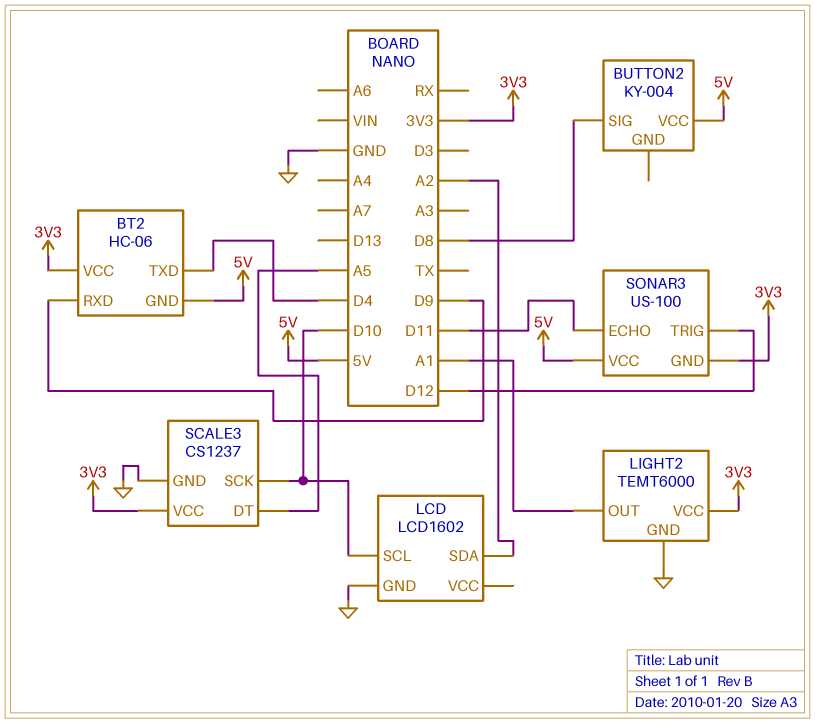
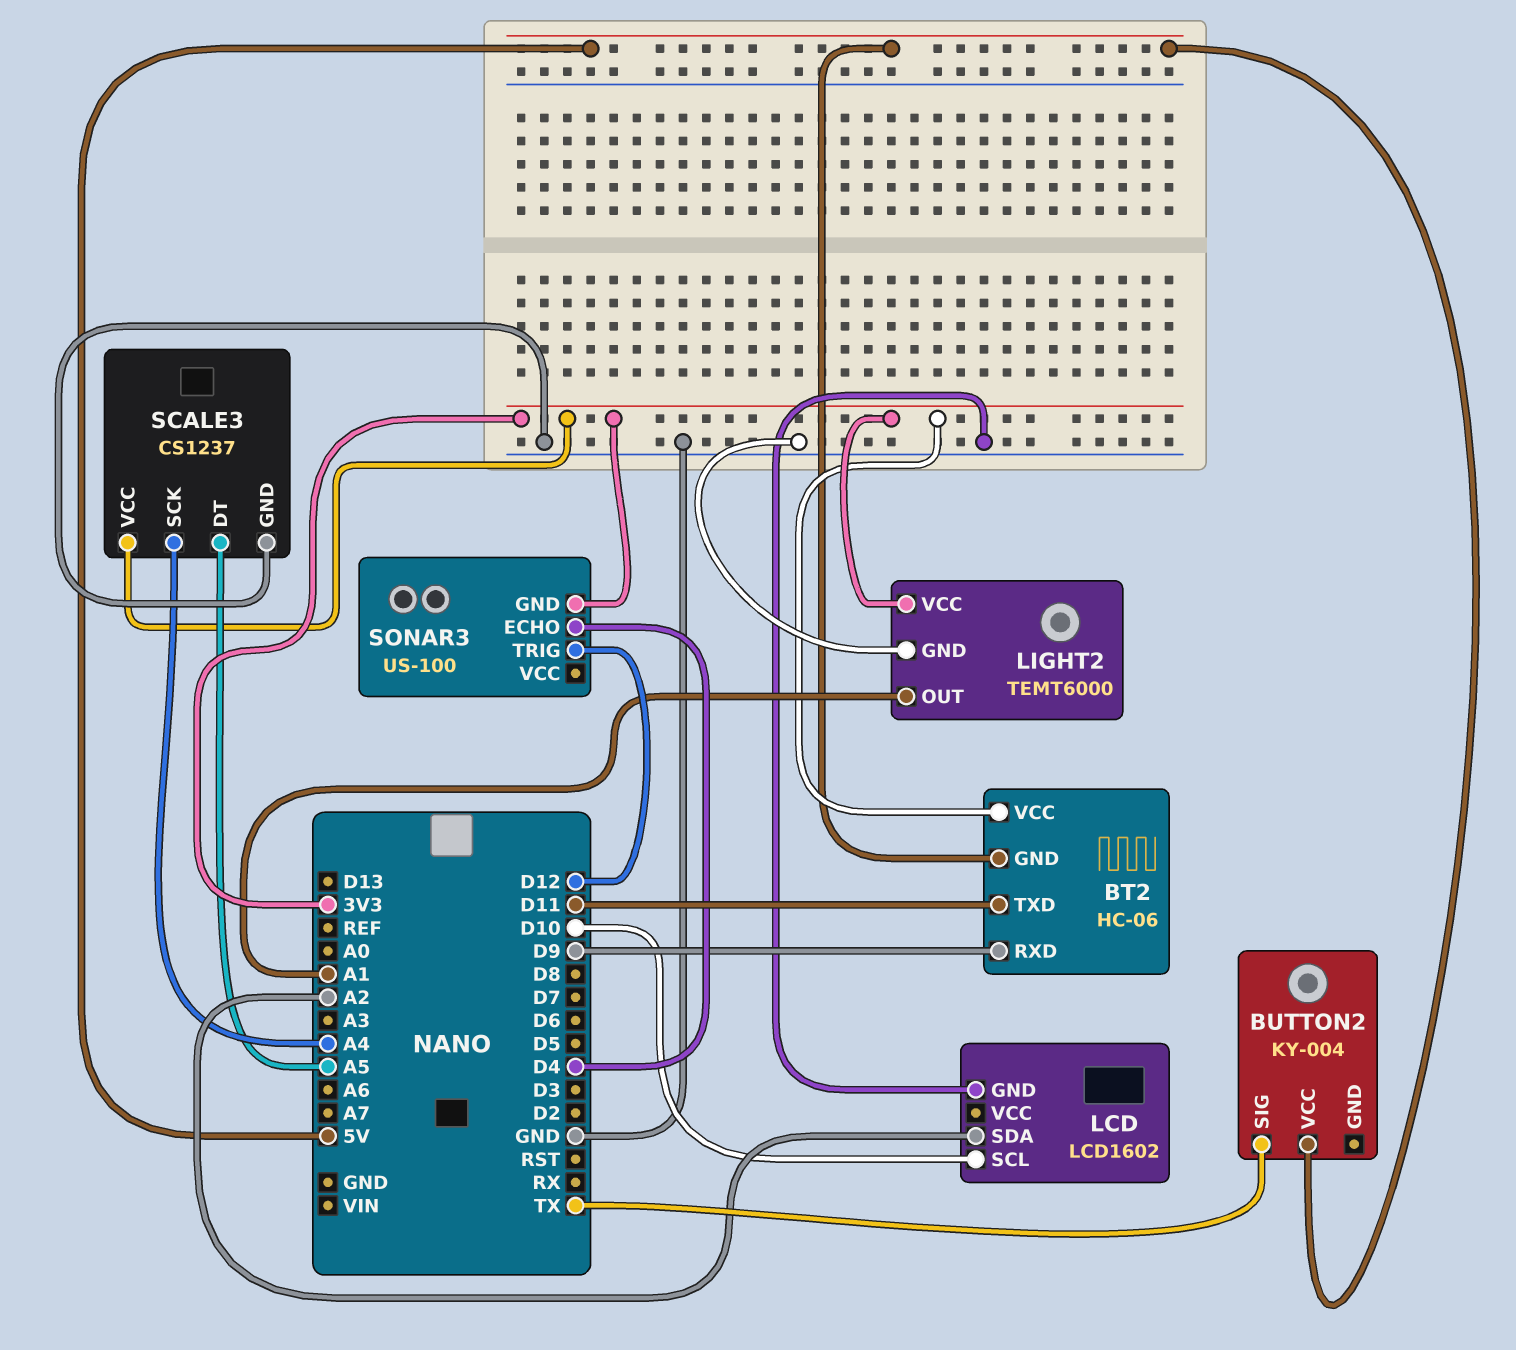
BT2 pin TXD: D4 -> D11
BUTTON2 pin SIG: D8 -> TX
SCALE3 pin SCK: D10 -> A4
SONAR3 pin ECHO: D11 -> D4
SONAR3 pin VCC: 5V -> none

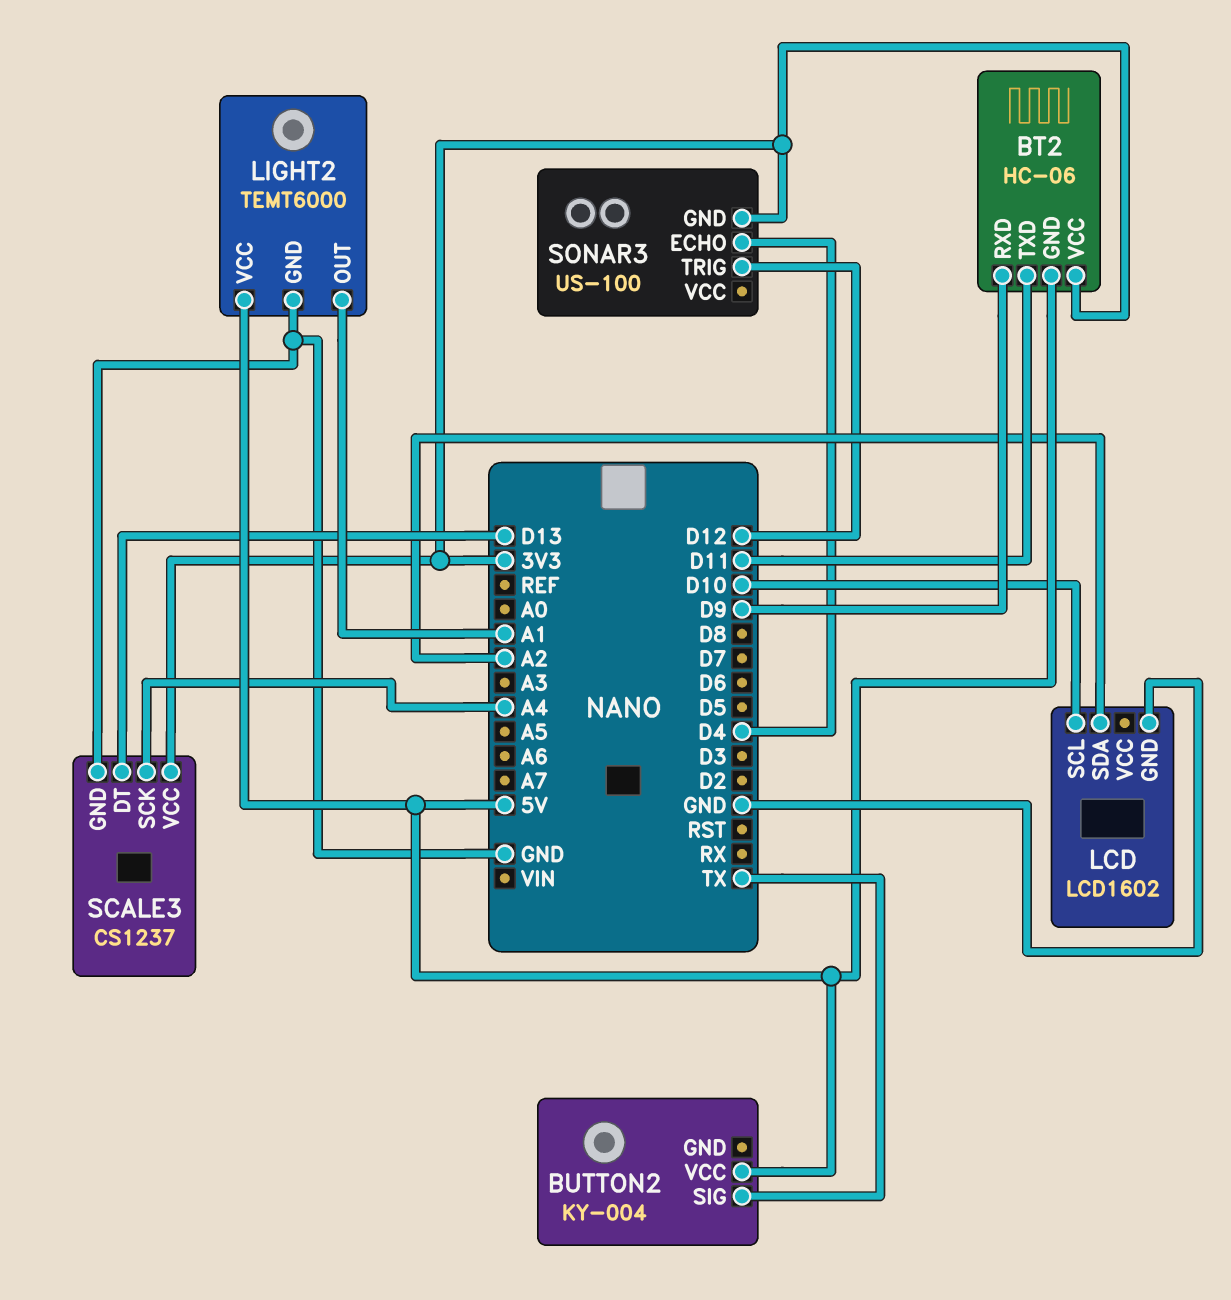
LIGHT2 pin VCC: 3V3 -> 5V
SCALE3 pin DT: A5 -> D13

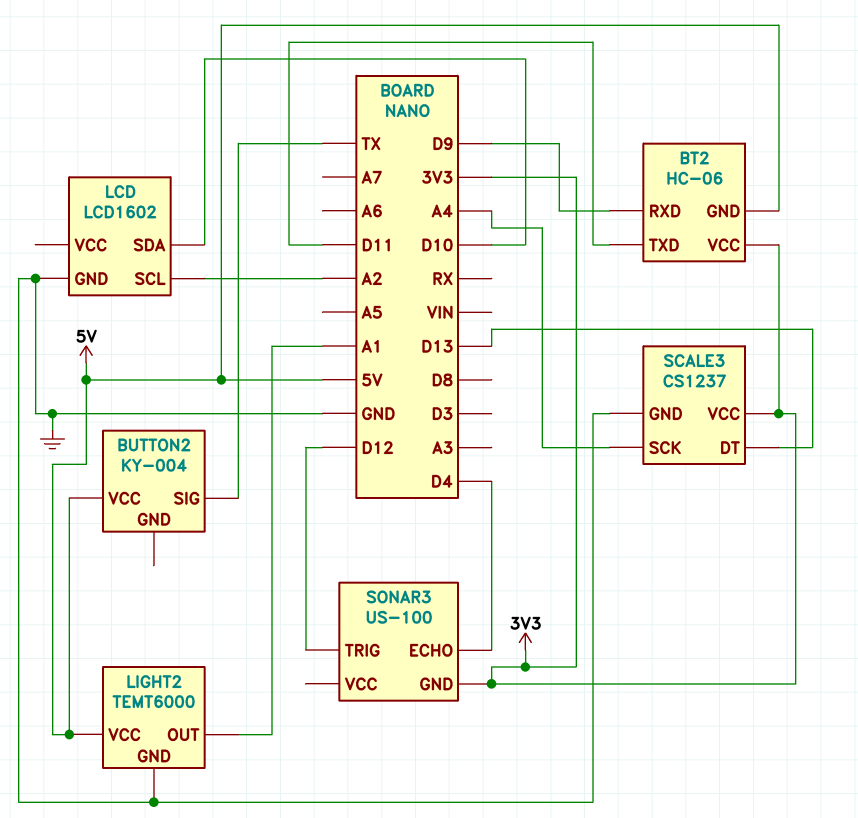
LCD pin SCL: D10 -> A2
LCD pin SDA: A2 -> D10

